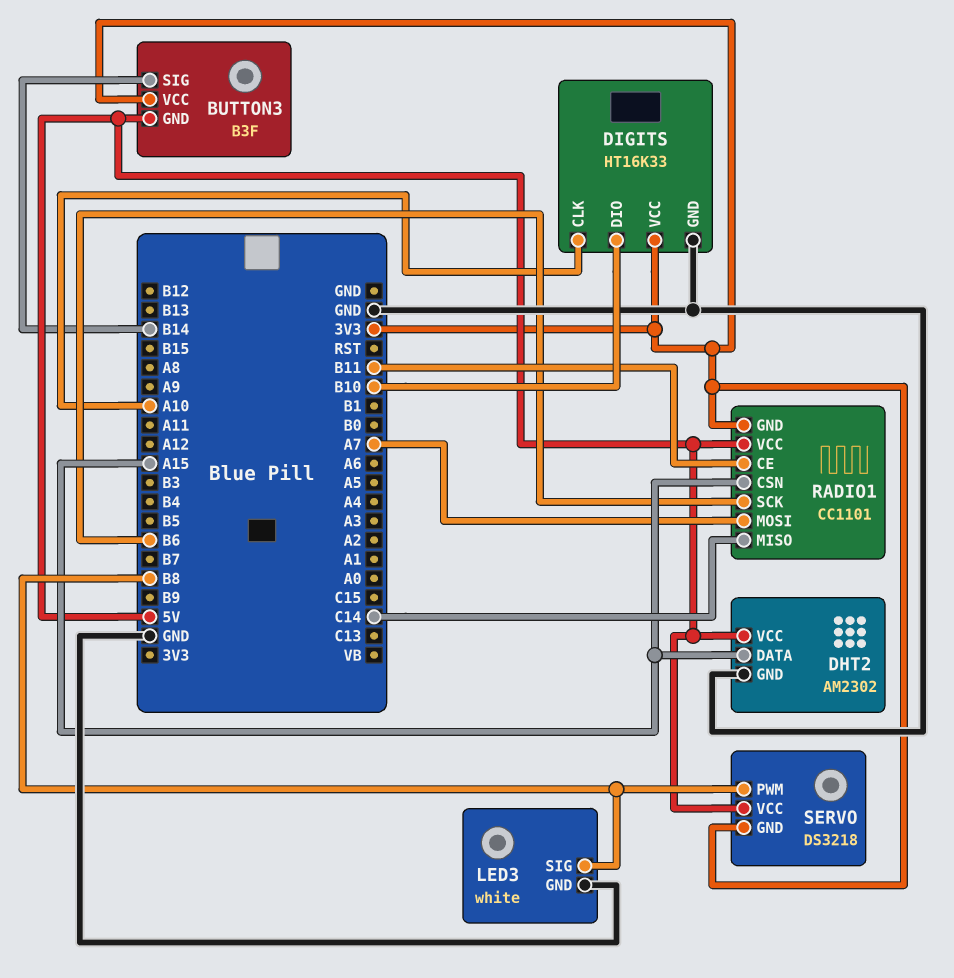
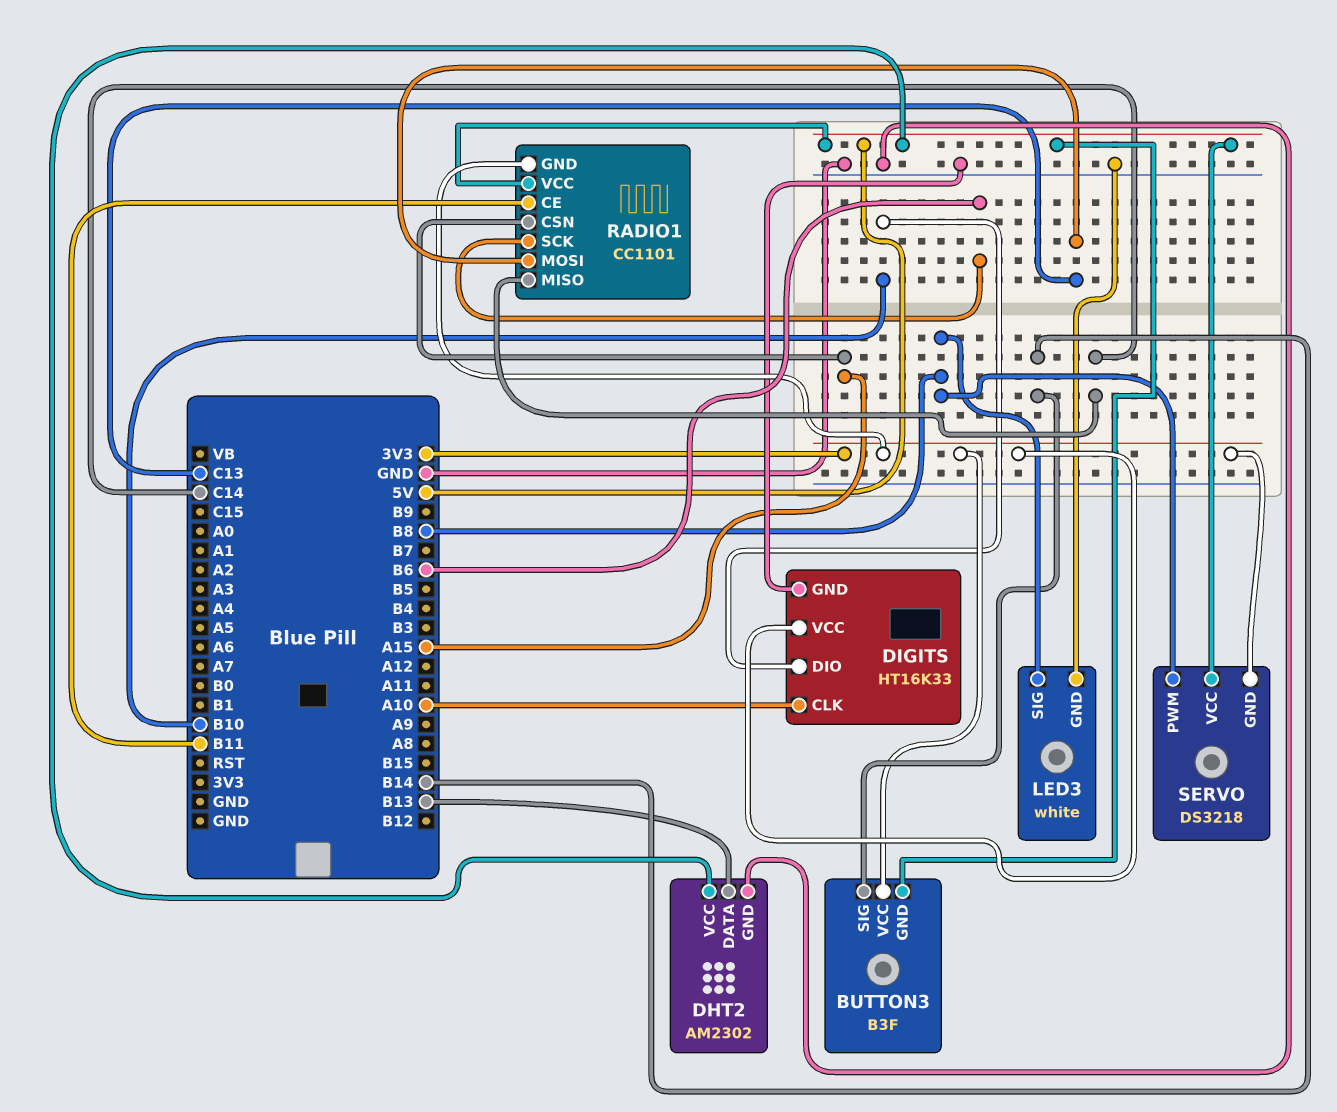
DHT2 pin DATA: A15 -> B13
RADIO1 pin MOSI: A7 -> C13

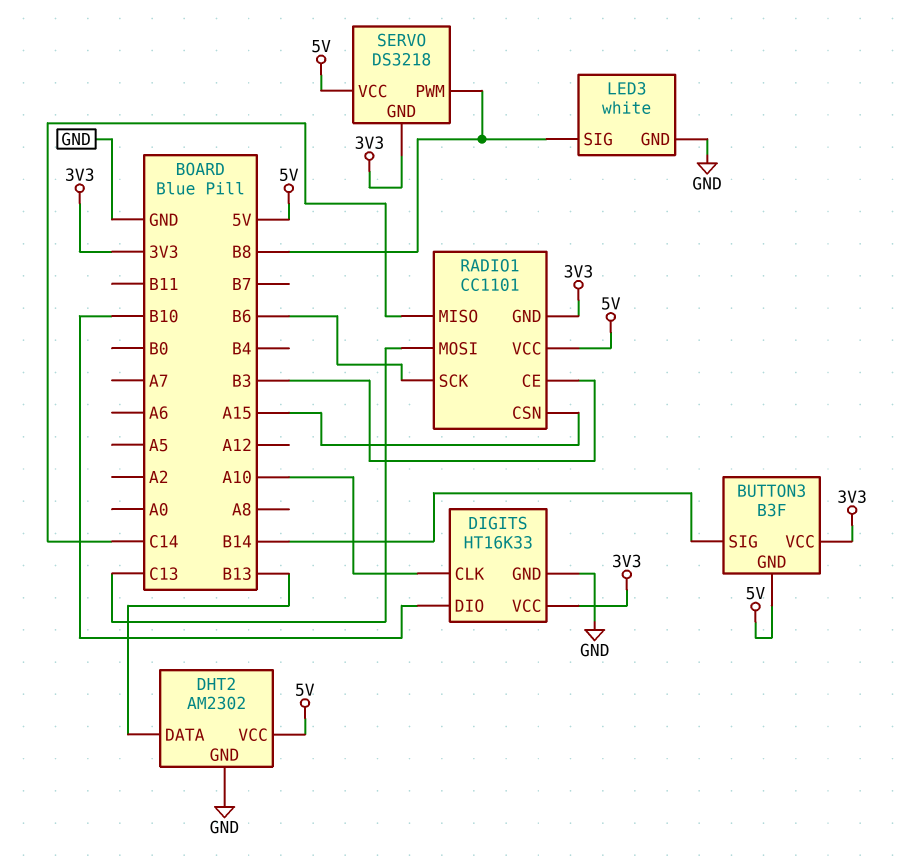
RADIO1 pin CE: B11 -> B3

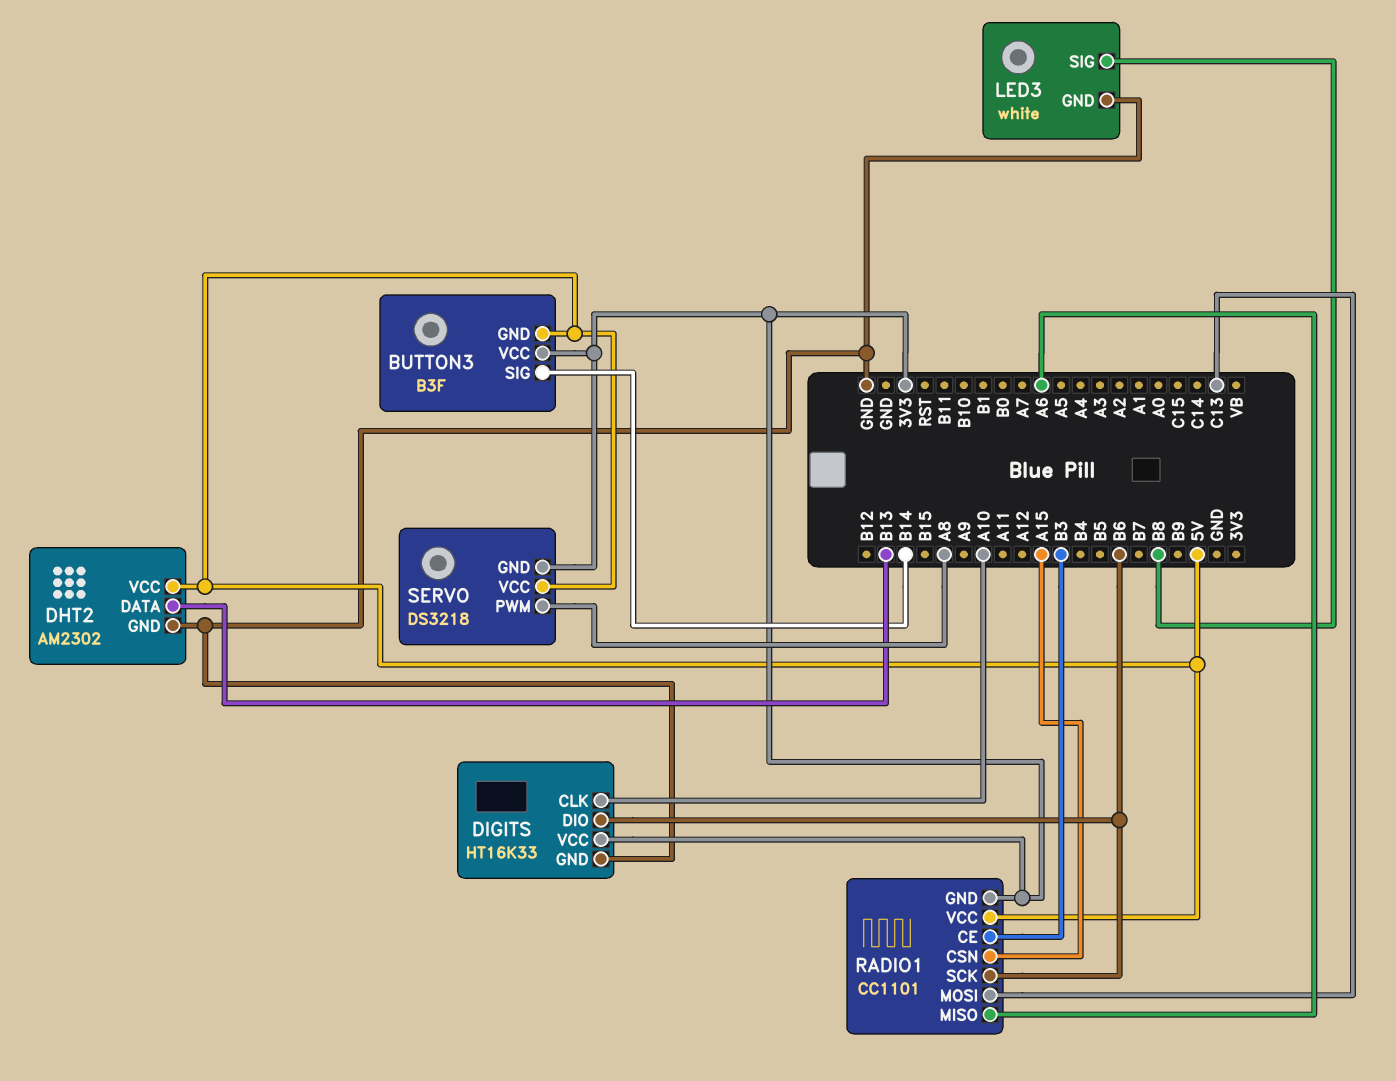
DIGITS pin DIO: B10 -> B6
RADIO1 pin MISO: C14 -> A6
SERVO pin PWM: B8 -> A8

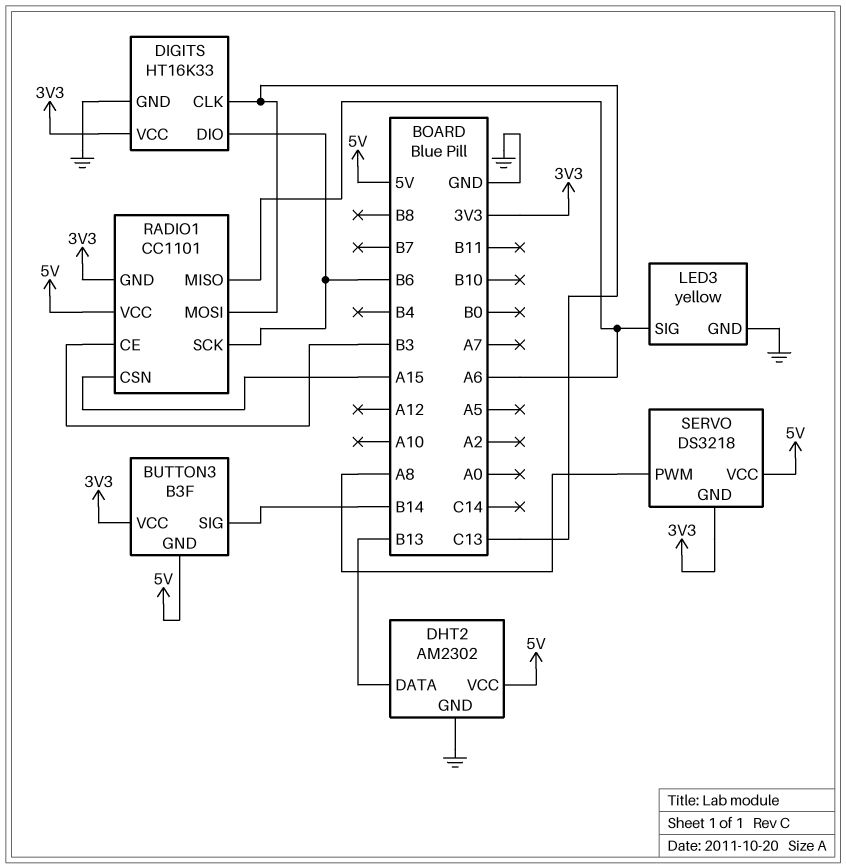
DIGITS pin CLK: A10 -> C13
LED3: white -> yellow
LED3 pin SIG: B8 -> A6

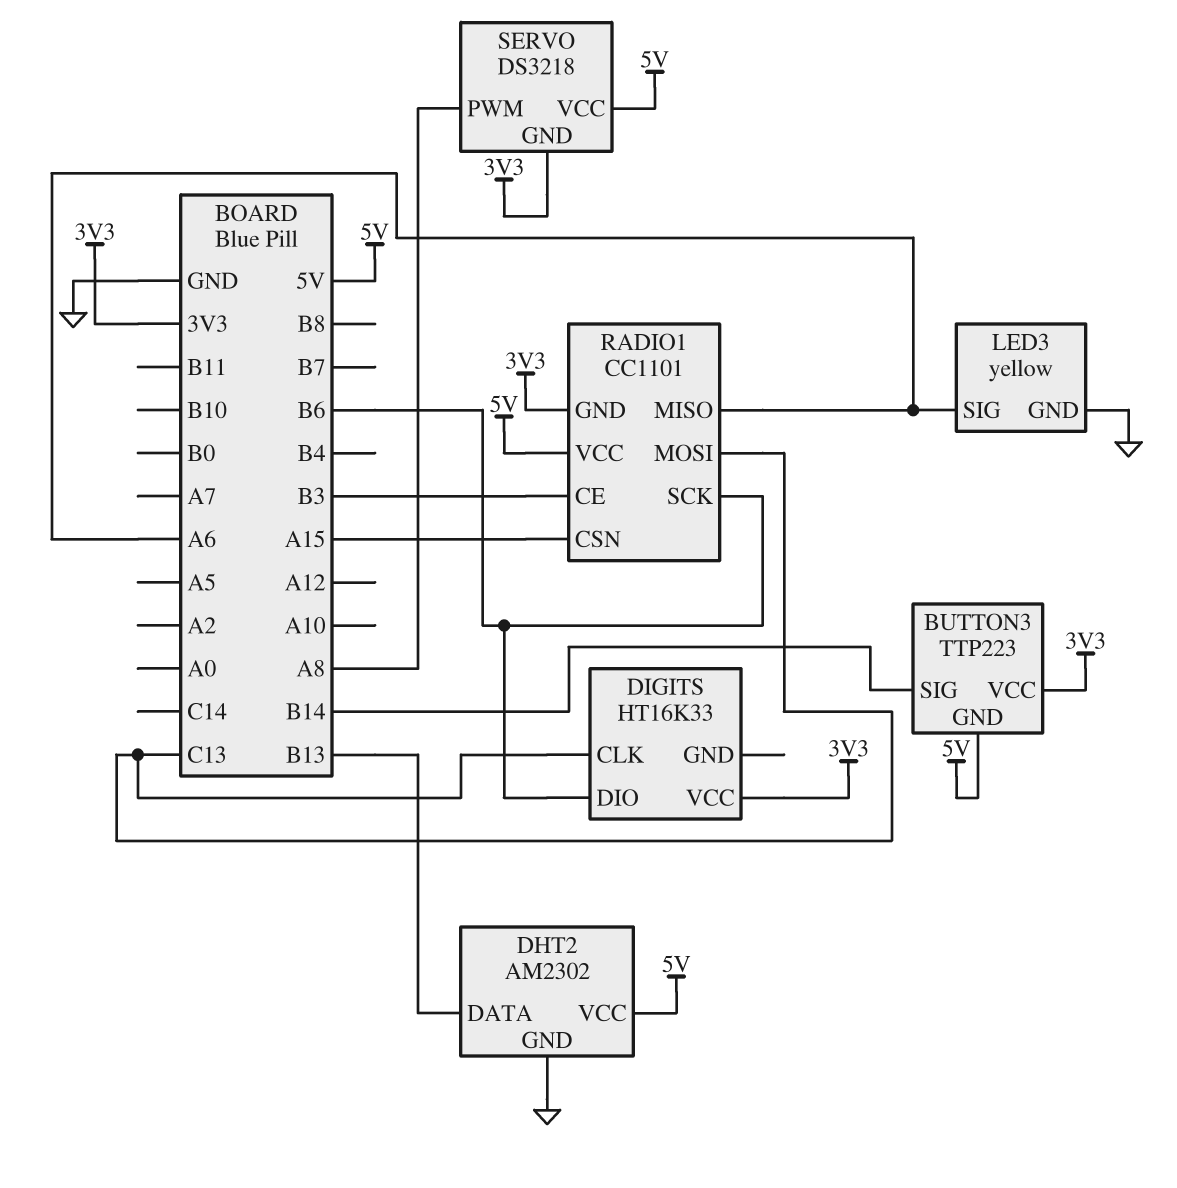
BUTTON3: B3F -> TTP223
DIGITS pin GND: GND -> none

